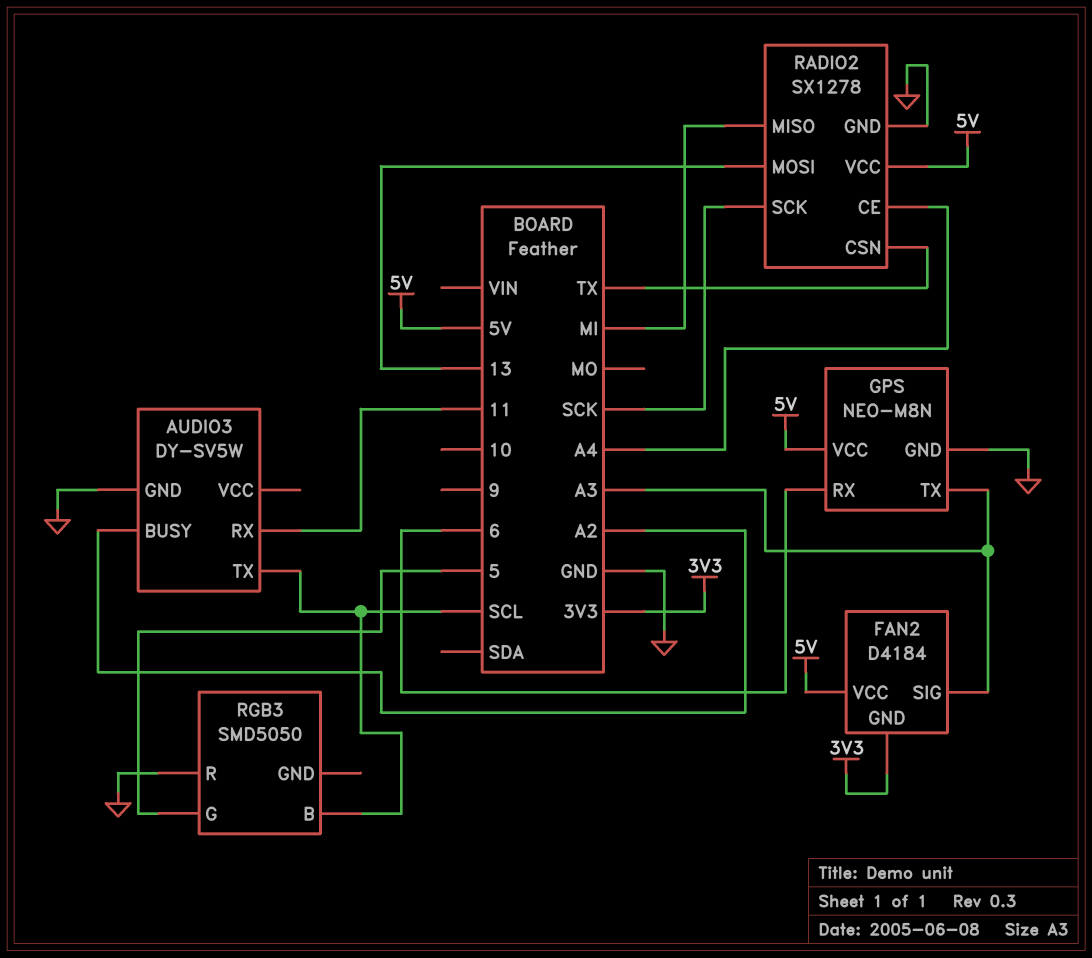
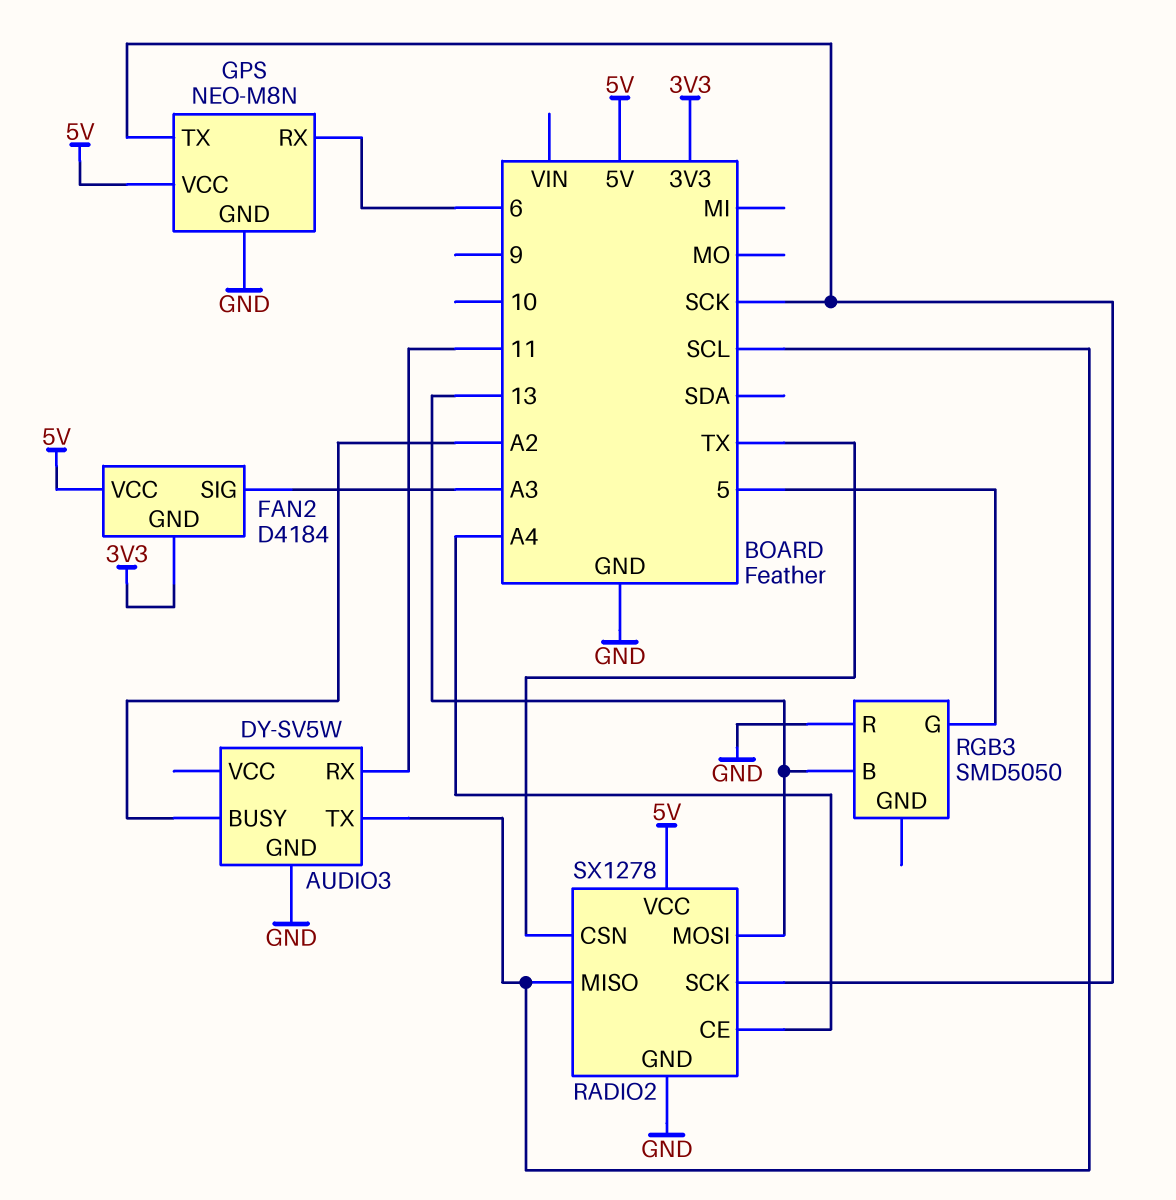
GPS pin TX: A3 -> SCK
RADIO2 pin MISO: MI -> SCL
RGB3 pin B: SCL -> 13

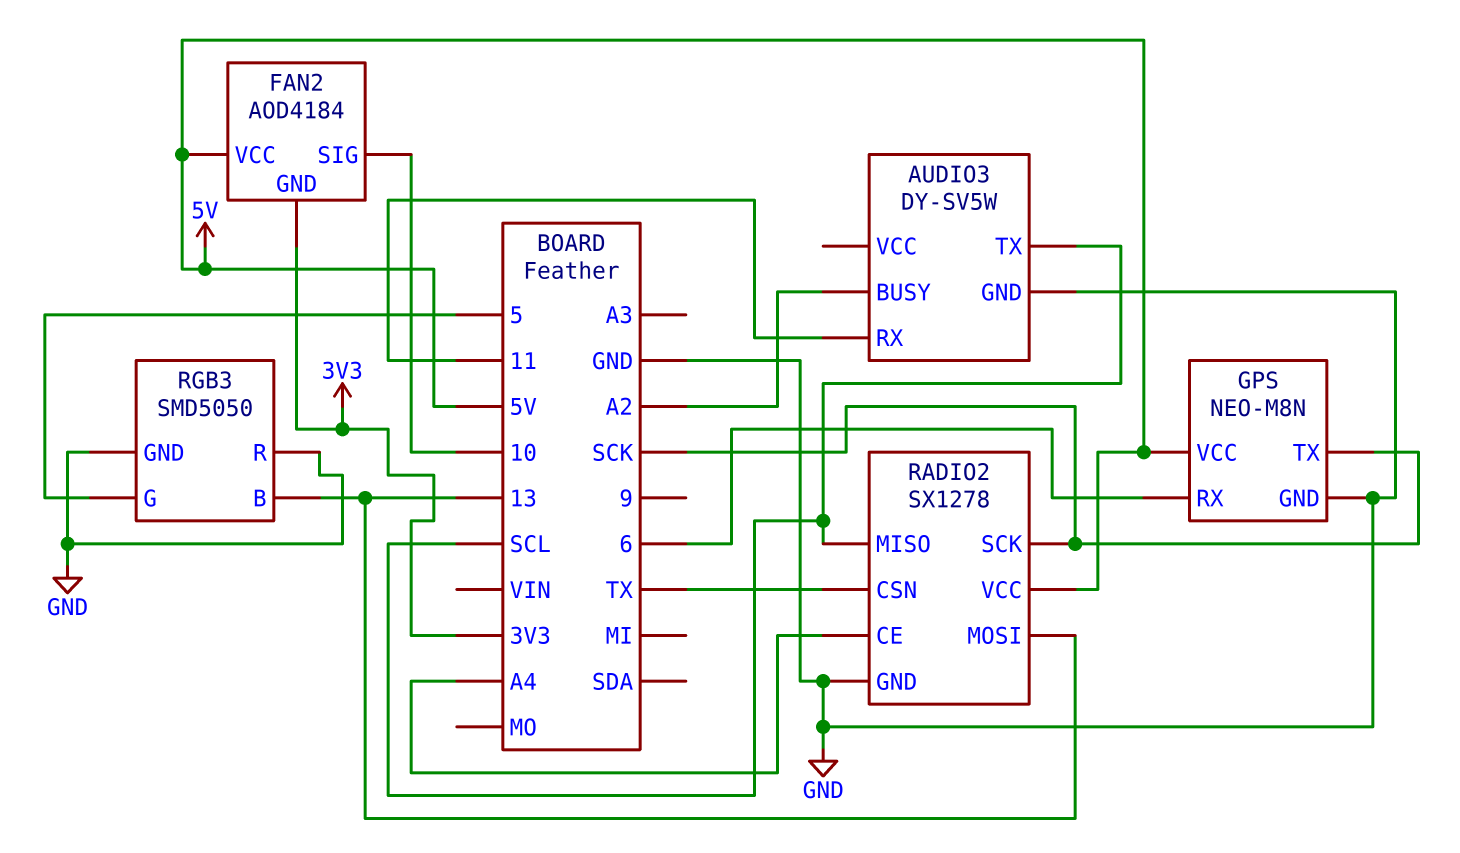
FAN2: D4184 -> AOD4184
FAN2 pin SIG: A3 -> 10
RGB3 pin GND: none -> GND

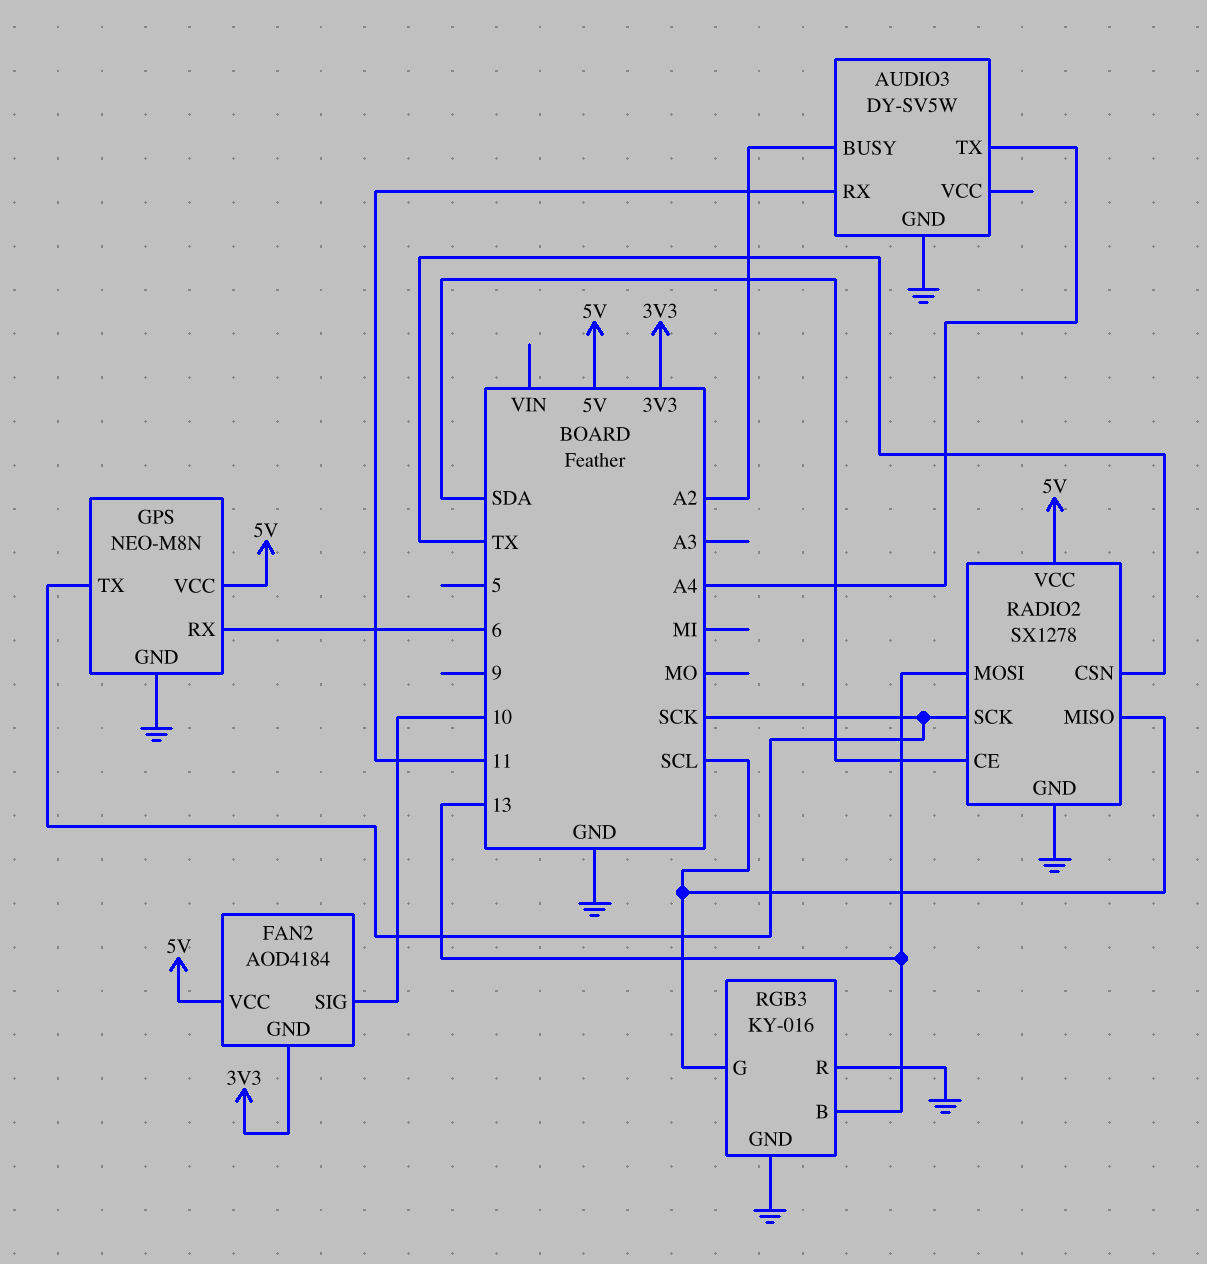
AUDIO3 pin TX: SCL -> A4
RADIO2 pin CE: A4 -> SDA
RGB3: SMD5050 -> KY-016
RGB3 pin G: 5 -> SCL

